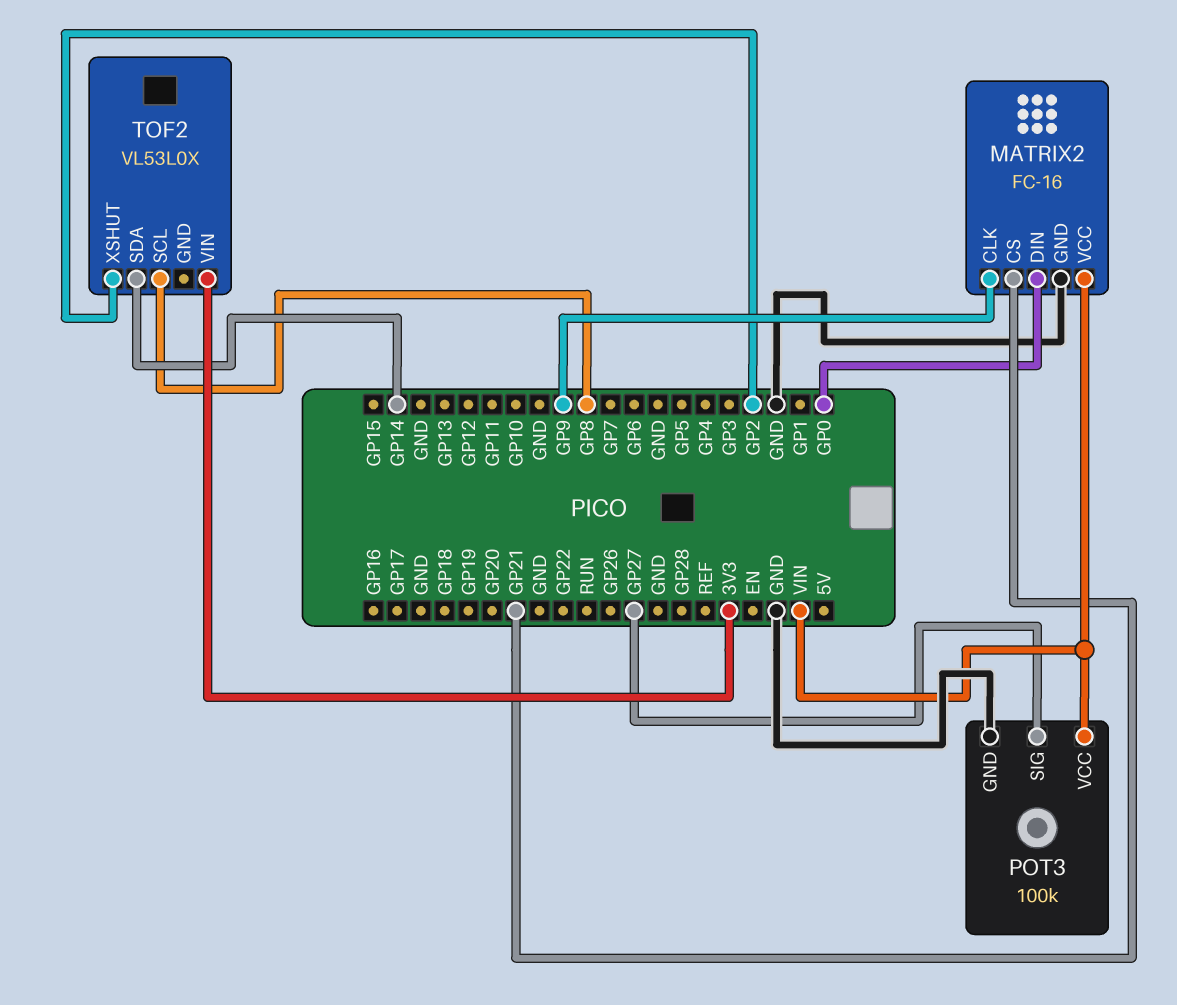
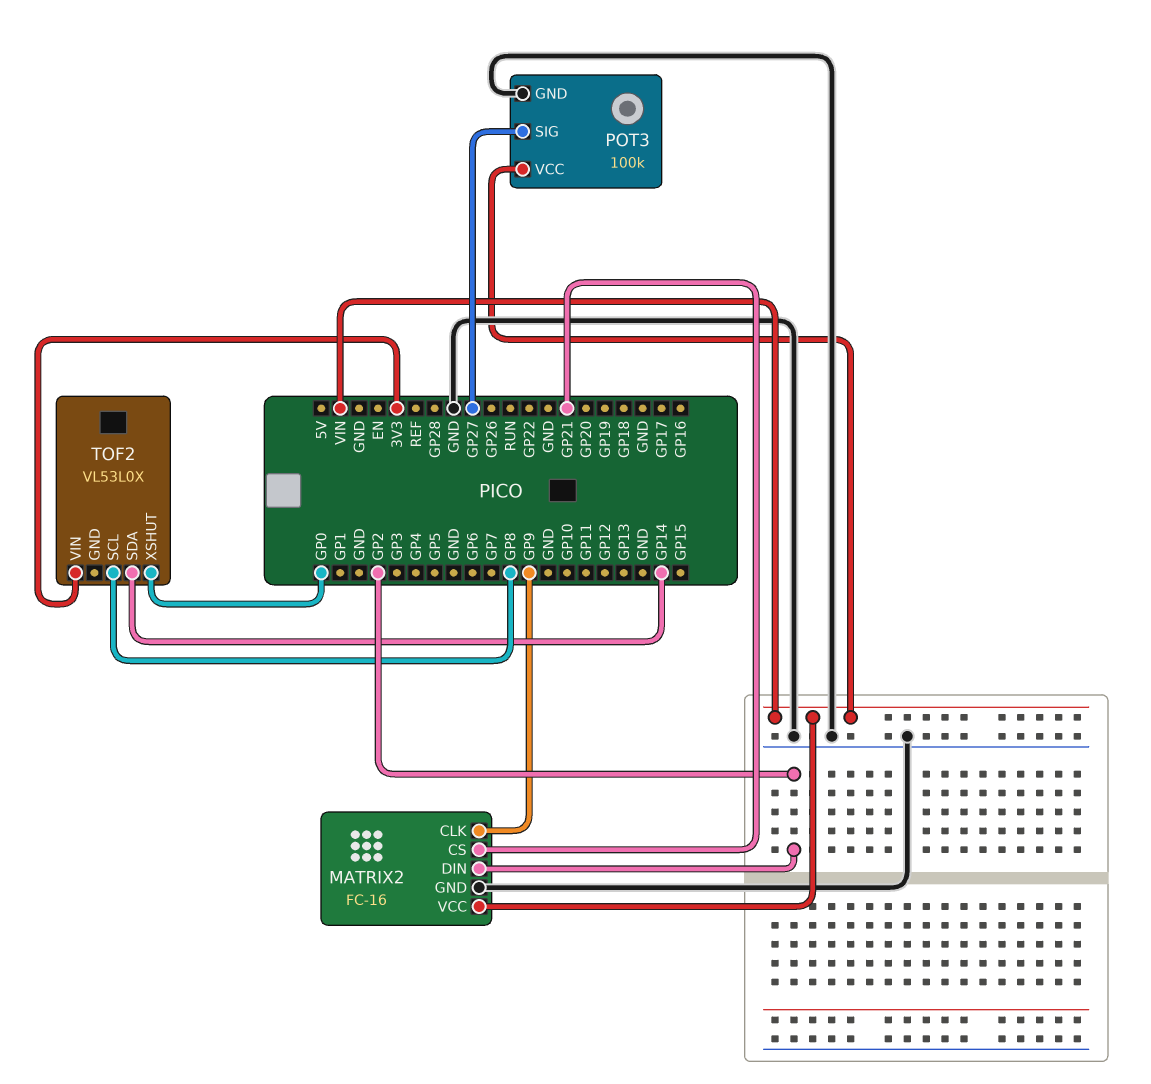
MATRIX2 pin DIN: GP0 -> GP2
TOF2 pin XSHUT: GP2 -> GP0

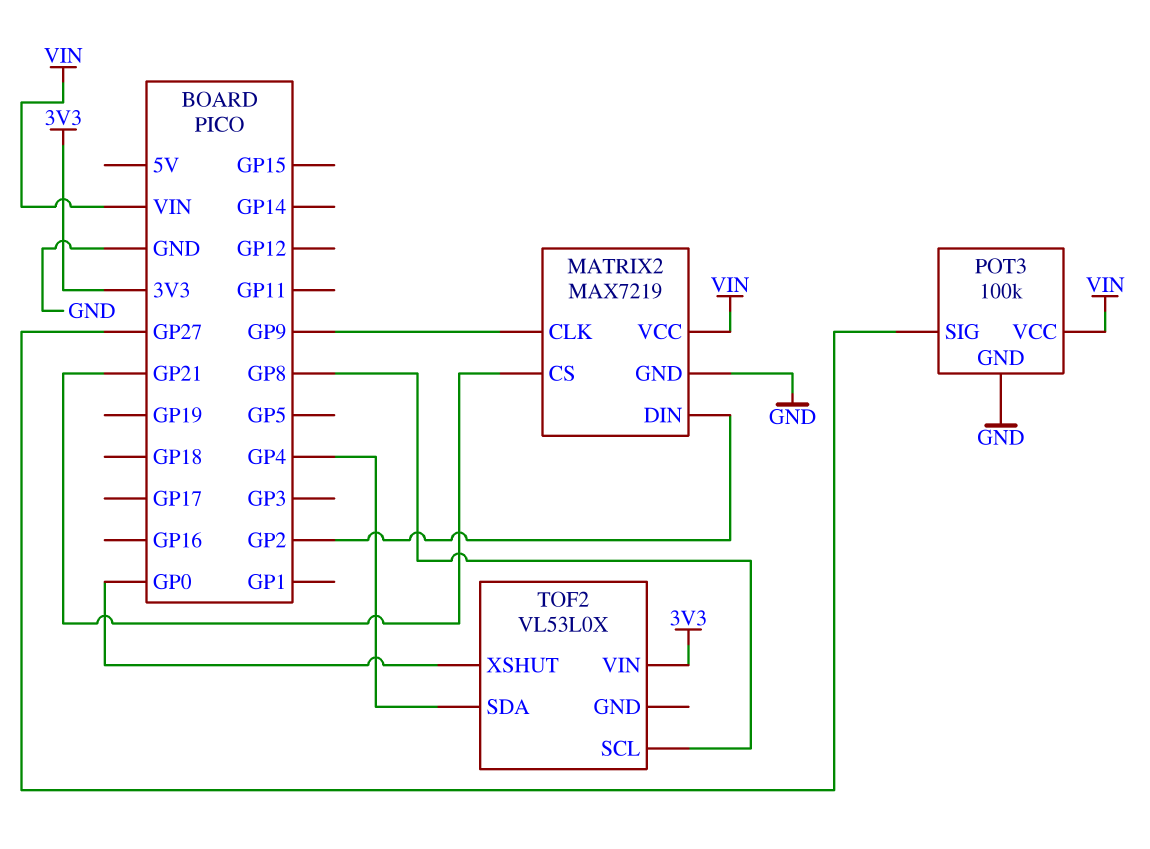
MATRIX2: FC-16 -> MAX7219
TOF2 pin SDA: GP14 -> GP4

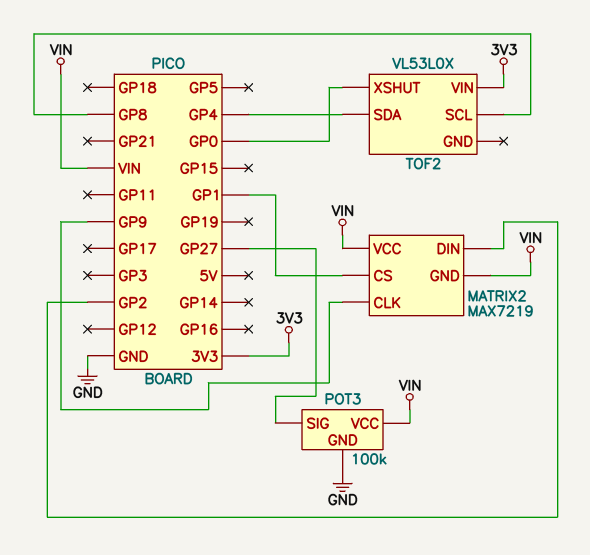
MATRIX2 pin CS: GP21 -> GP1
MATRIX2 pin GND: GND -> VIN

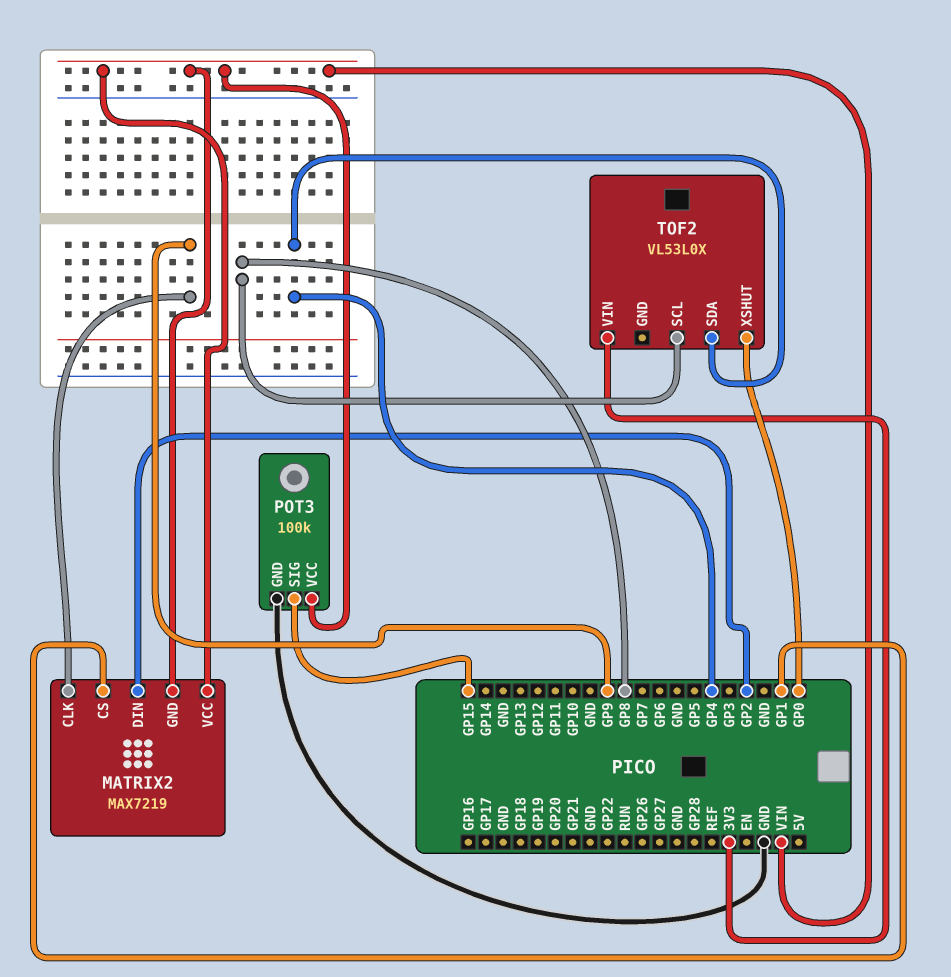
POT3 pin SIG: GP27 -> GP15

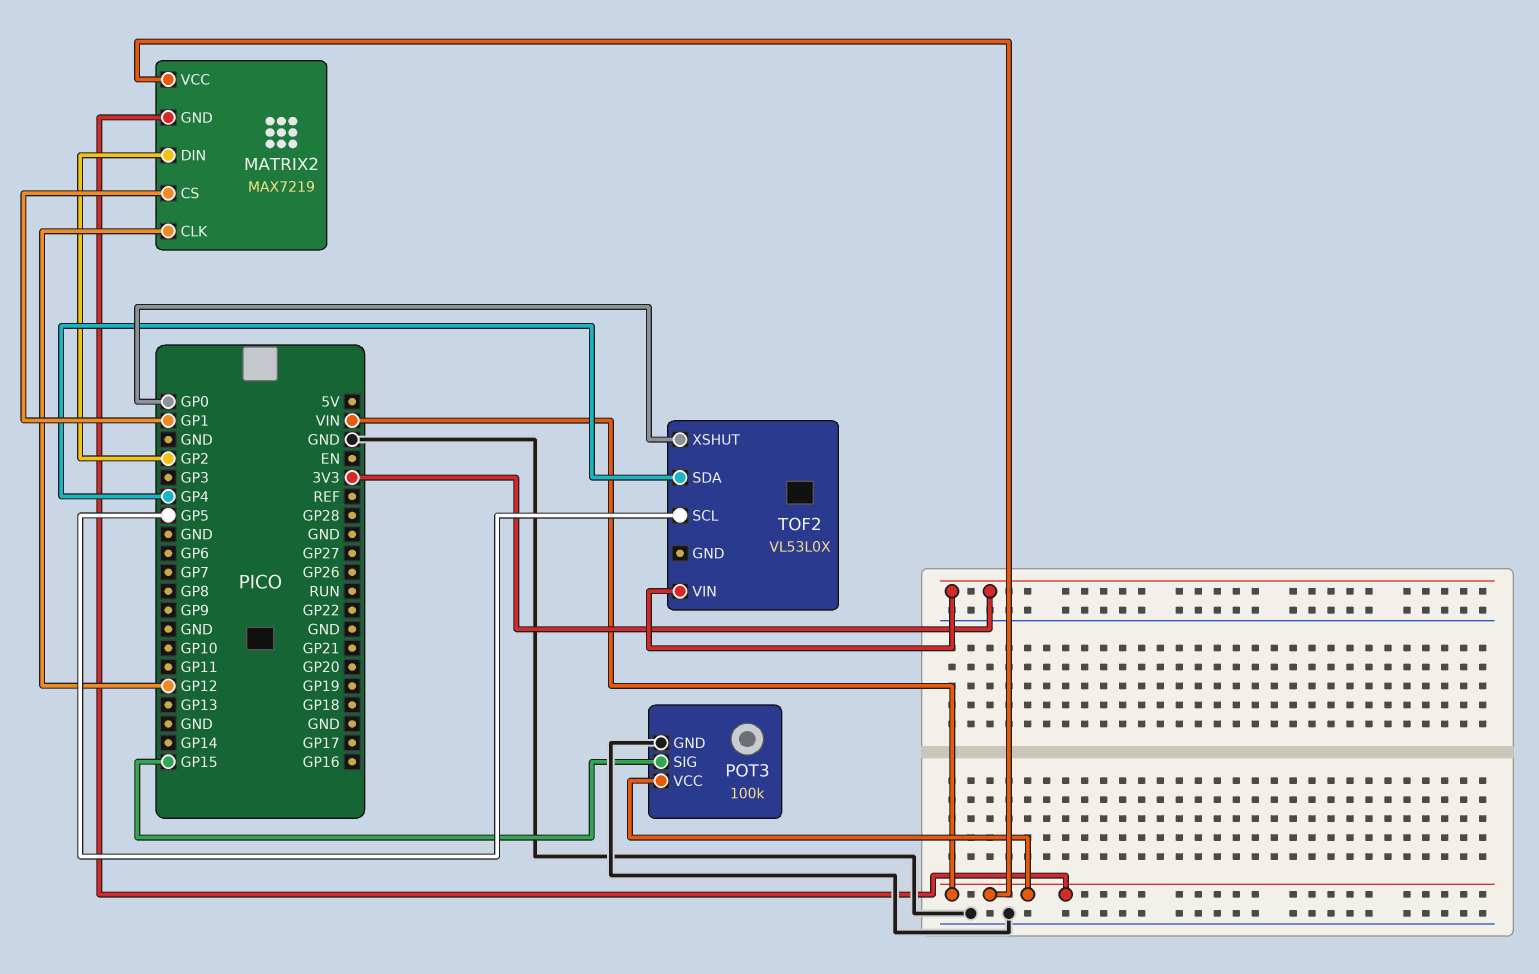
MATRIX2 pin CLK: GP9 -> GP12
TOF2 pin SCL: GP8 -> GP5

